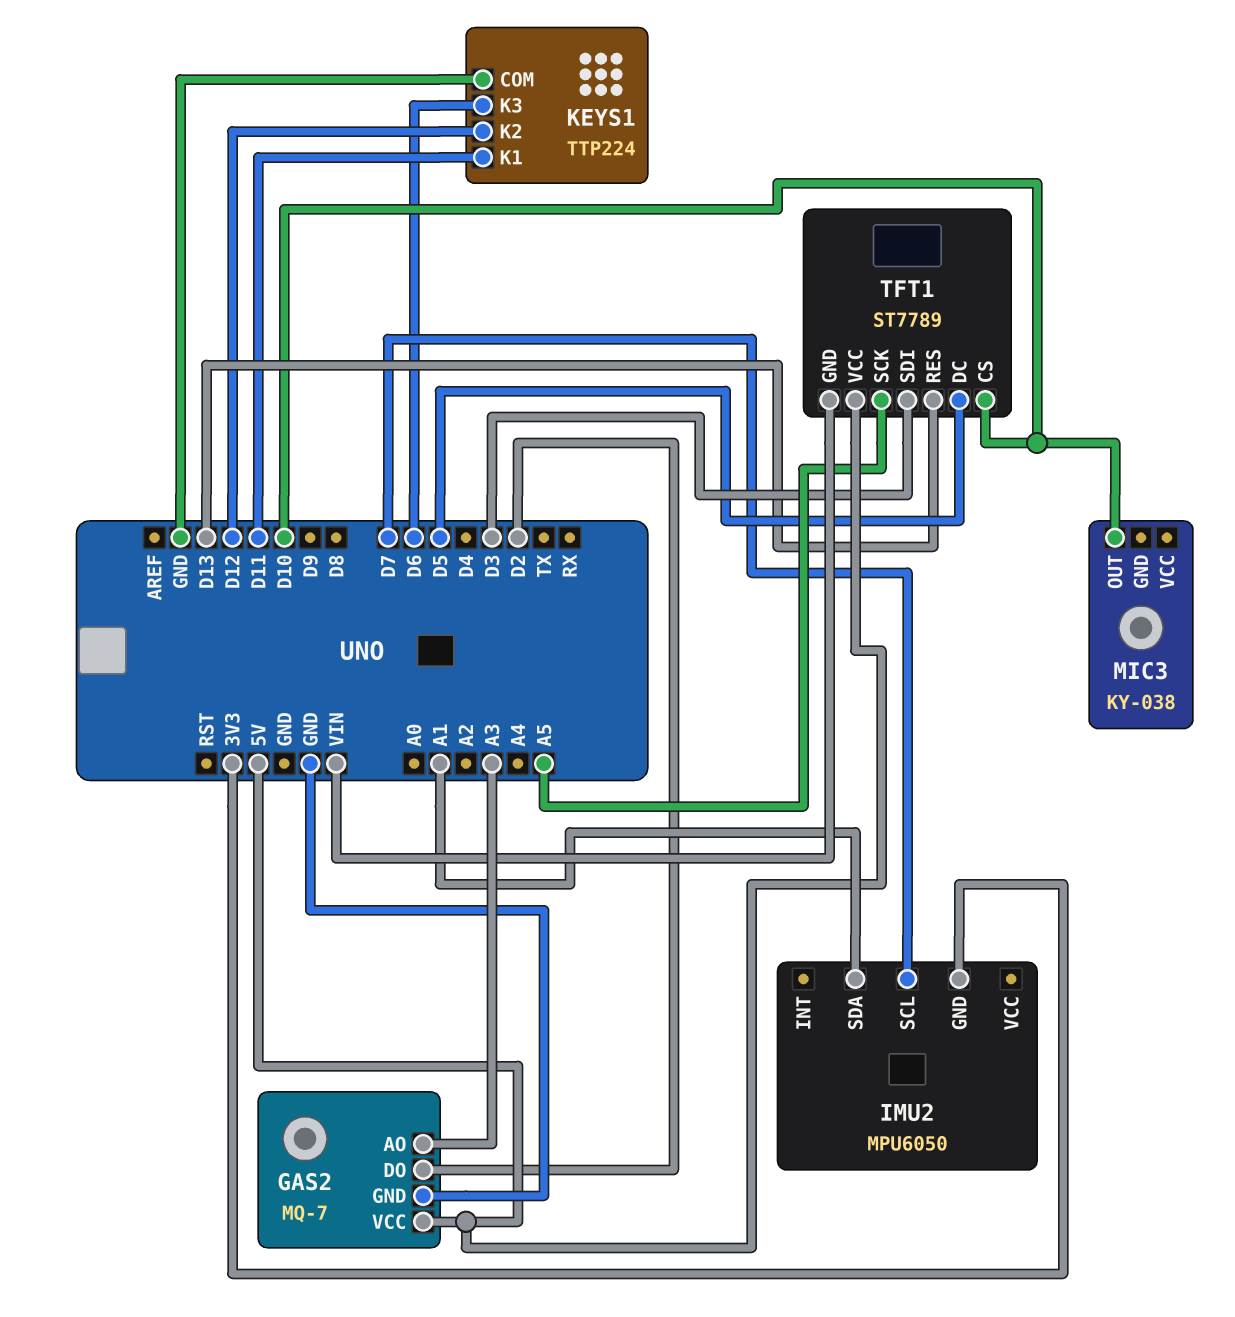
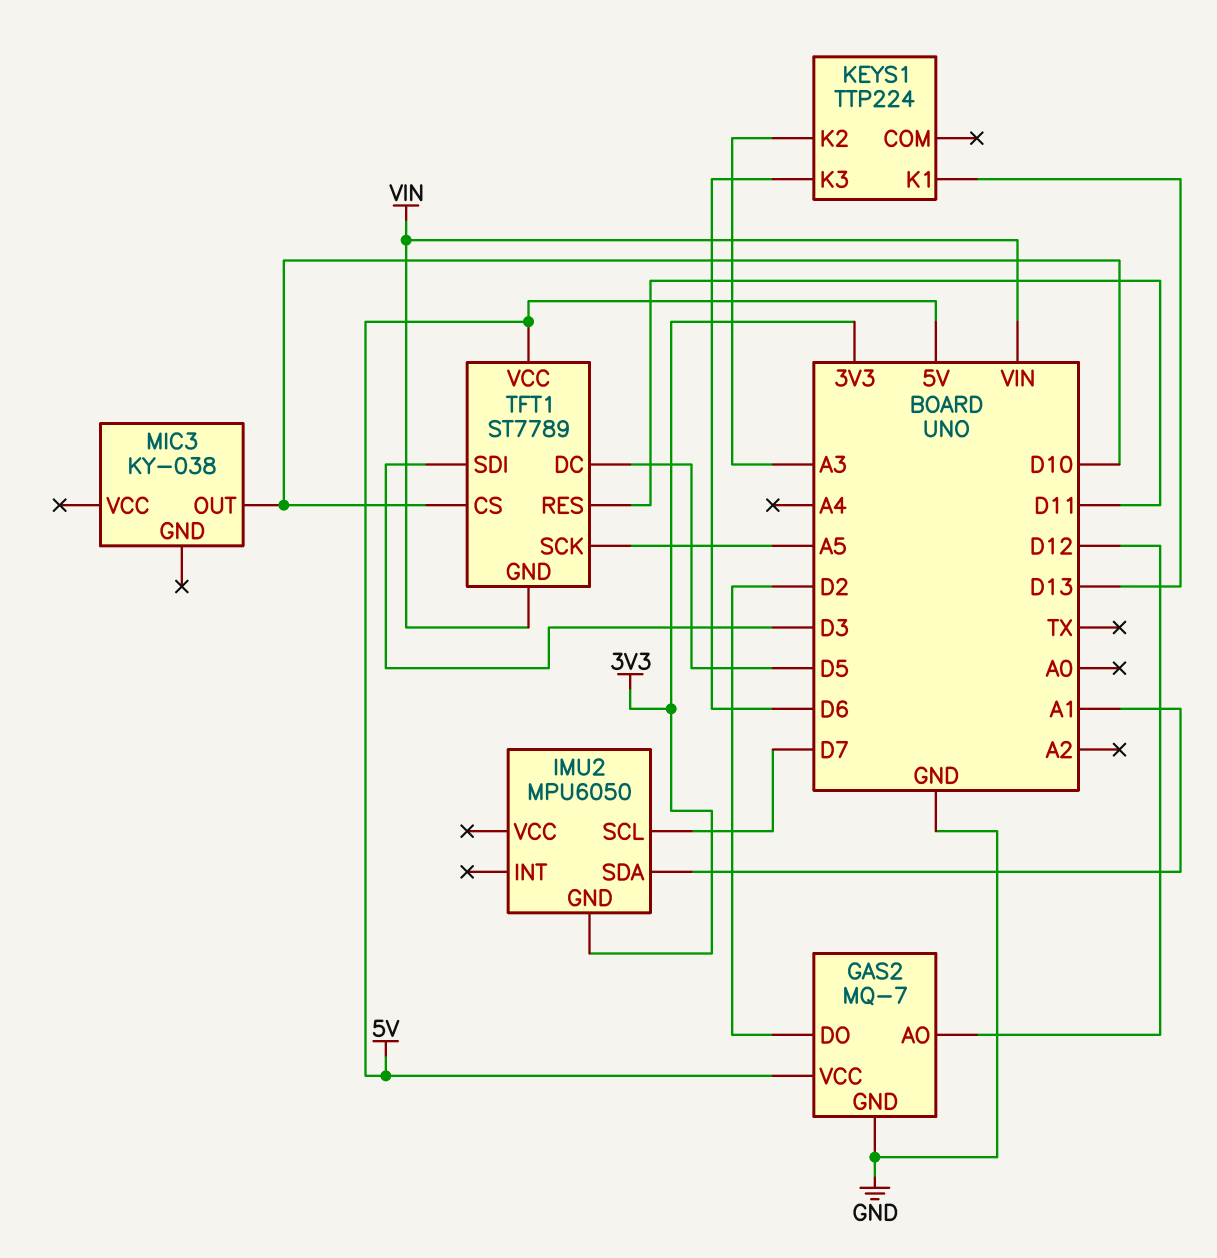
GAS2 pin AO: A3 -> D12
KEYS1 pin COM: GND -> none
KEYS1 pin K1: D11 -> D13
KEYS1 pin K2: D12 -> A3
TFT1 pin RES: D13 -> D11

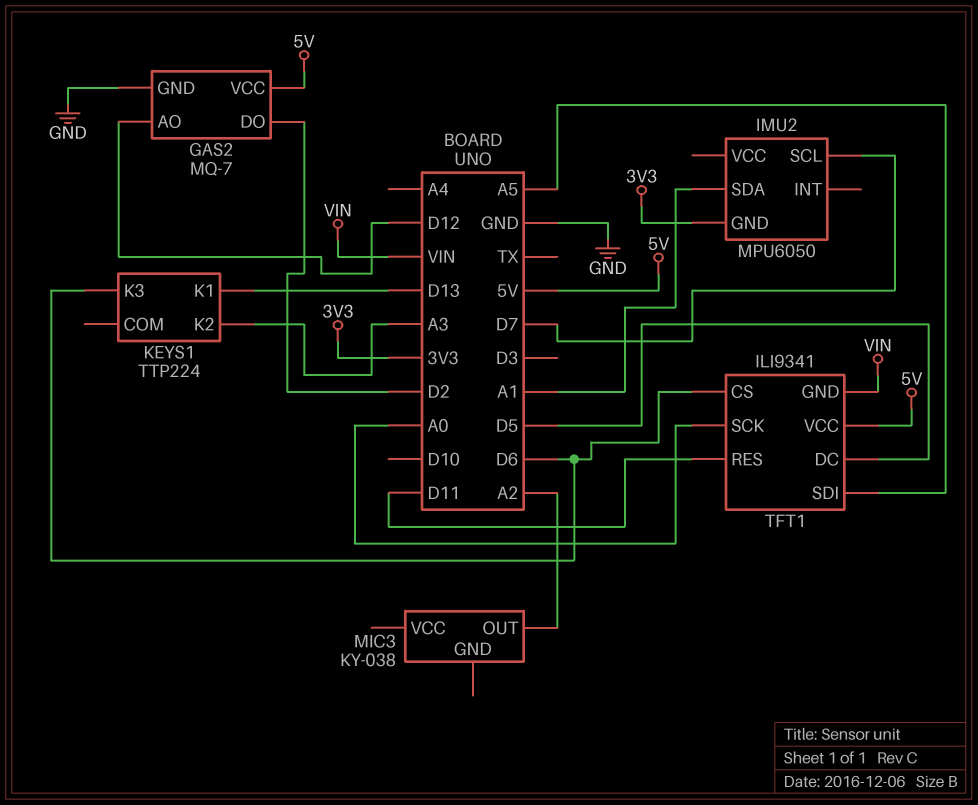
MIC3 pin OUT: D10 -> A2
TFT1: ST7789 -> ILI9341
TFT1 pin CS: D10 -> D6
TFT1 pin SCK: A5 -> A0
TFT1 pin SDI: D3 -> A5

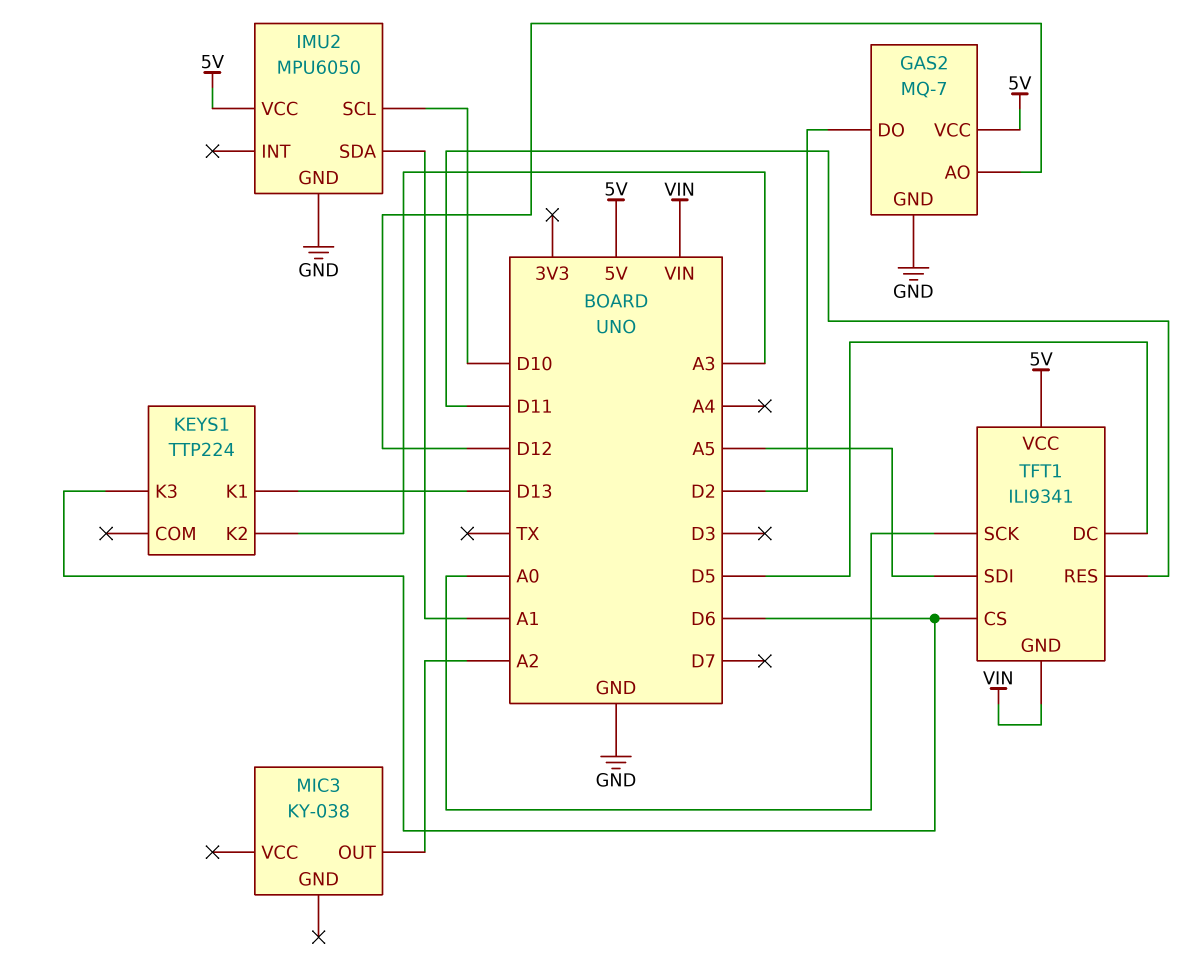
IMU2 pin GND: 3V3 -> GND
IMU2 pin SCL: D7 -> D10
IMU2 pin VCC: none -> 5V

